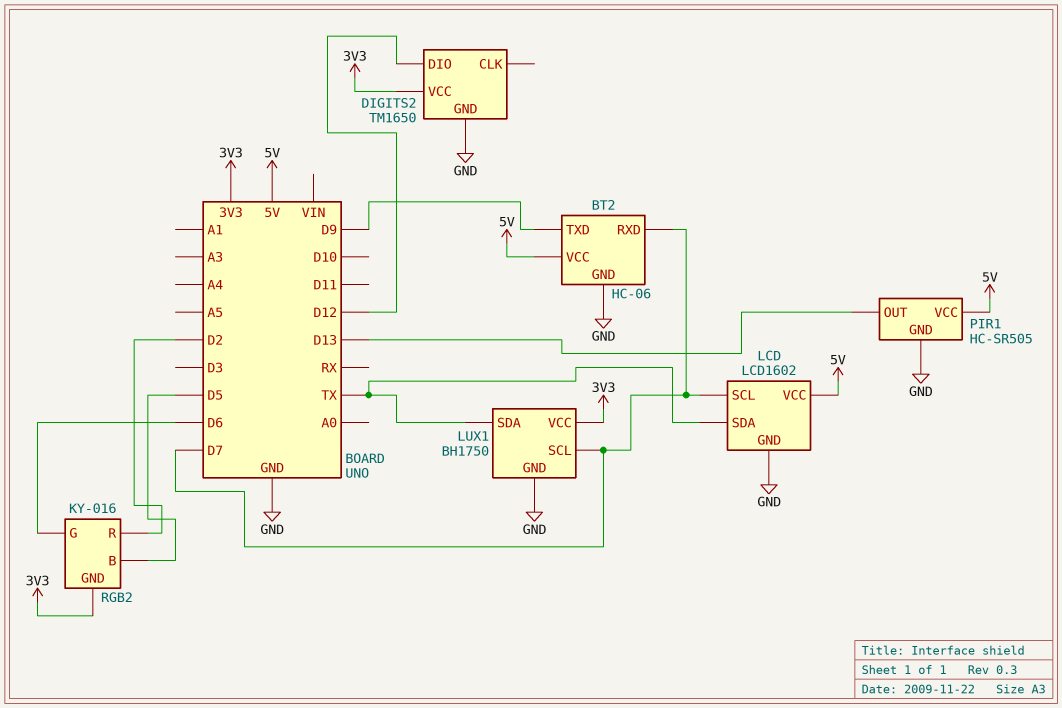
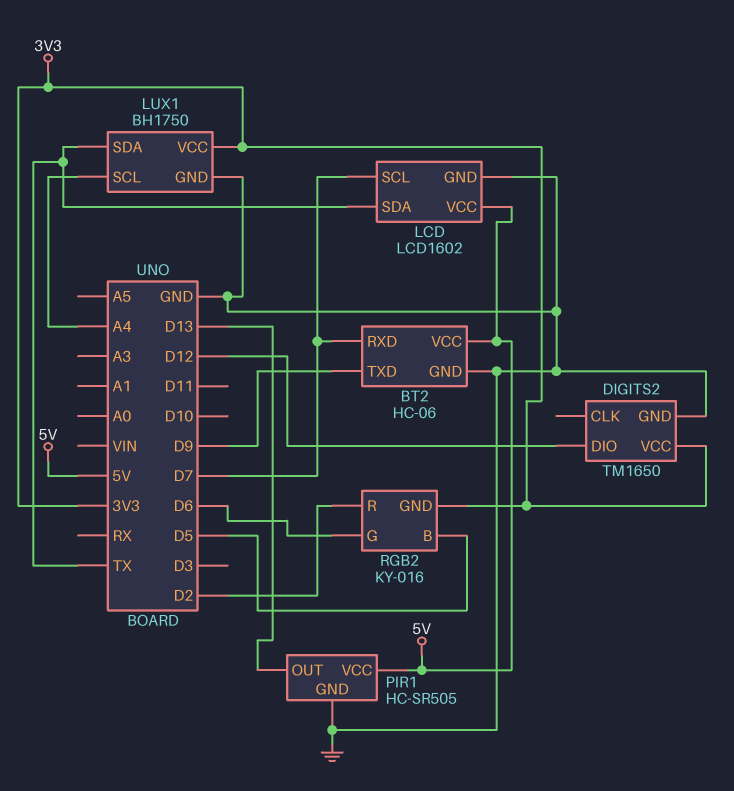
LUX1 pin SCL: D7 -> A4

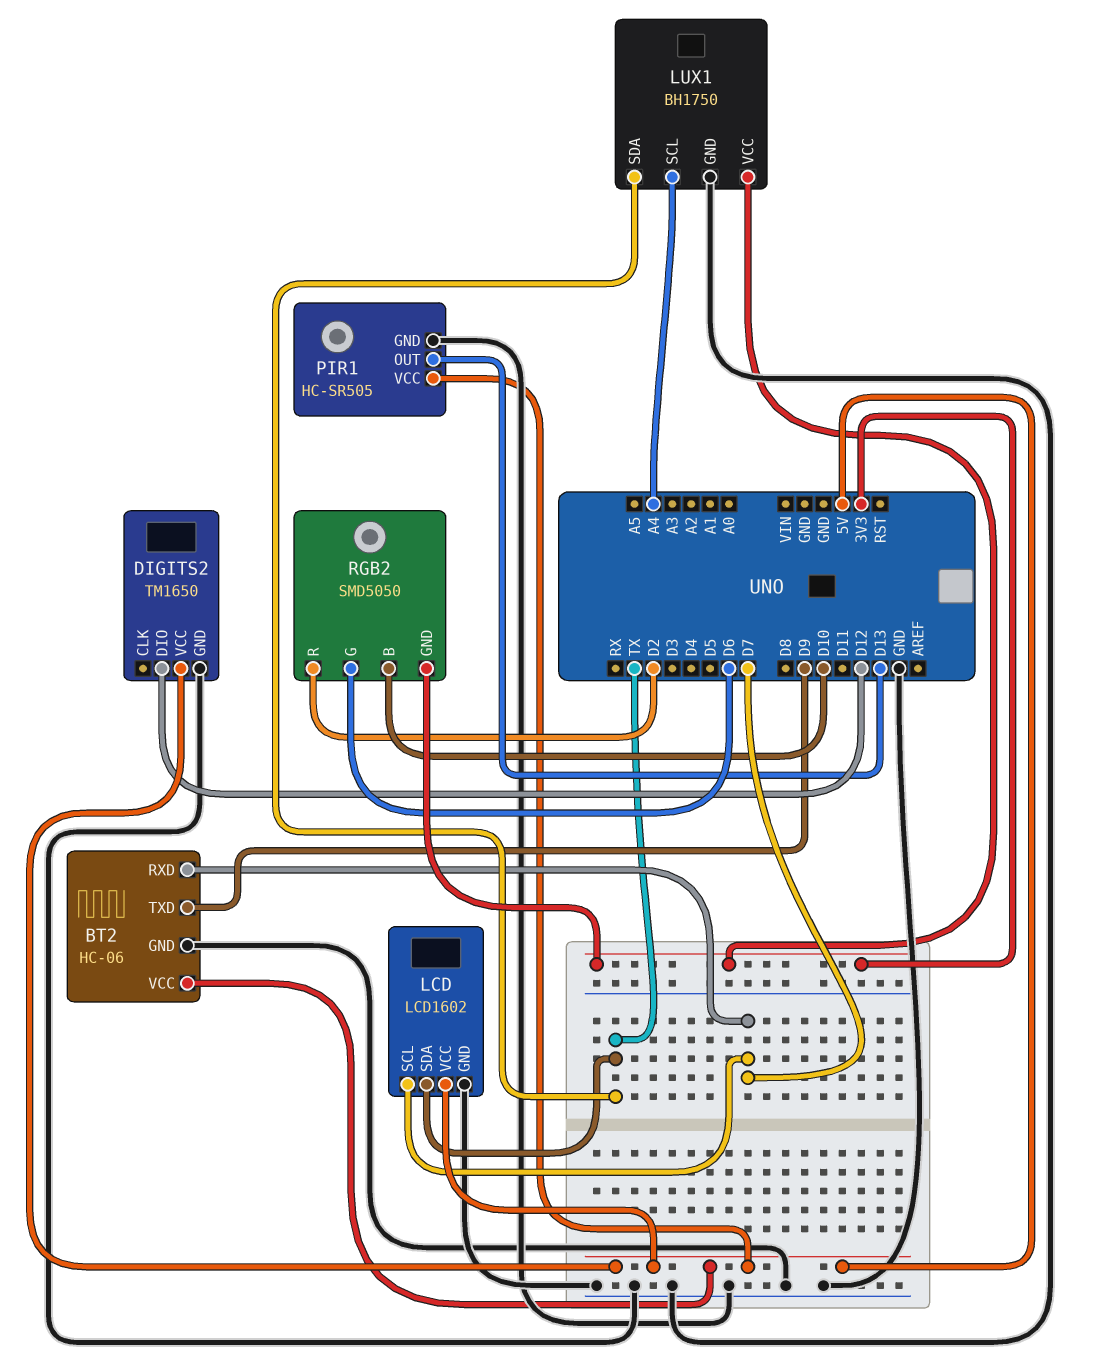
DIGITS2 pin VCC: 3V3 -> 5V
RGB2: KY-016 -> SMD5050
RGB2 pin B: D5 -> D10

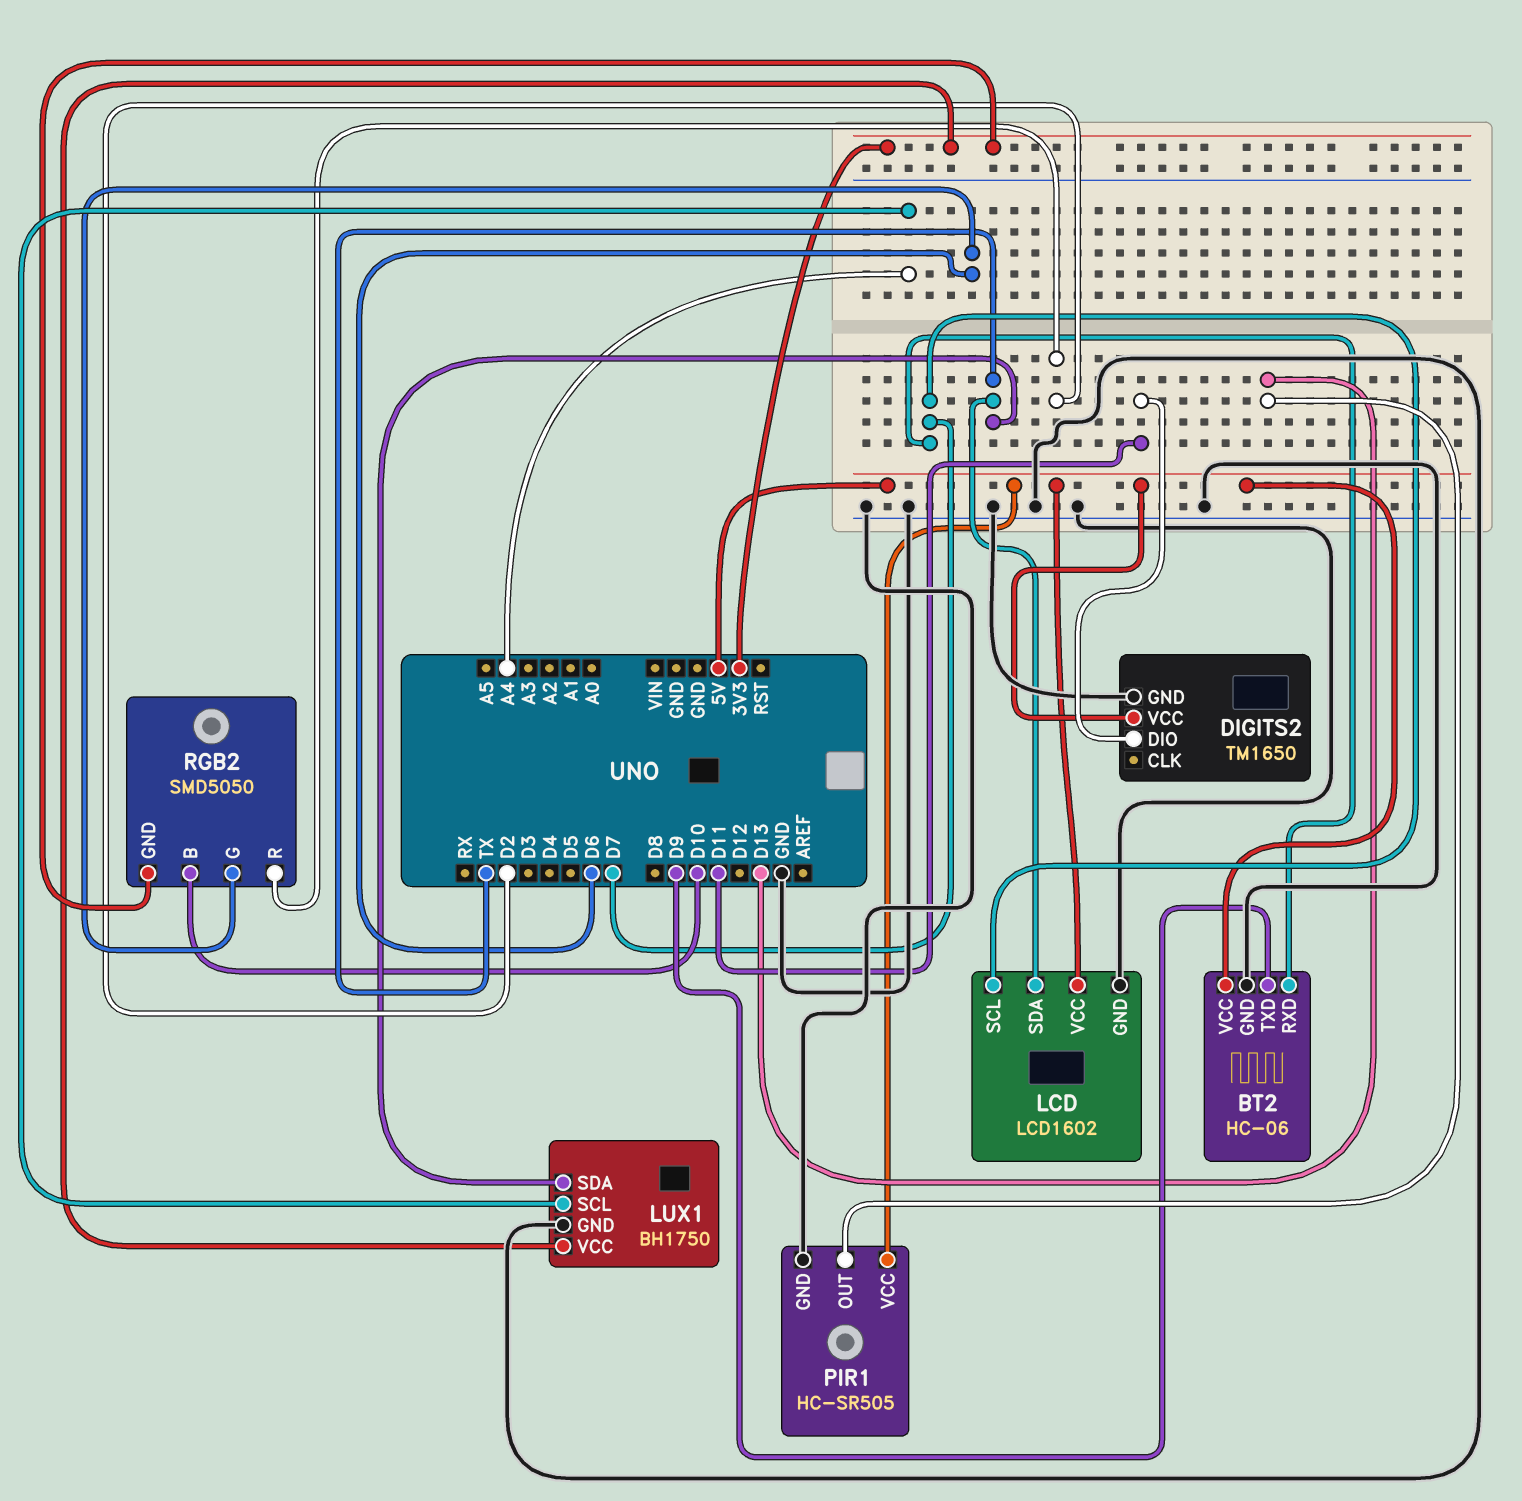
DIGITS2 pin DIO: D12 -> D11

